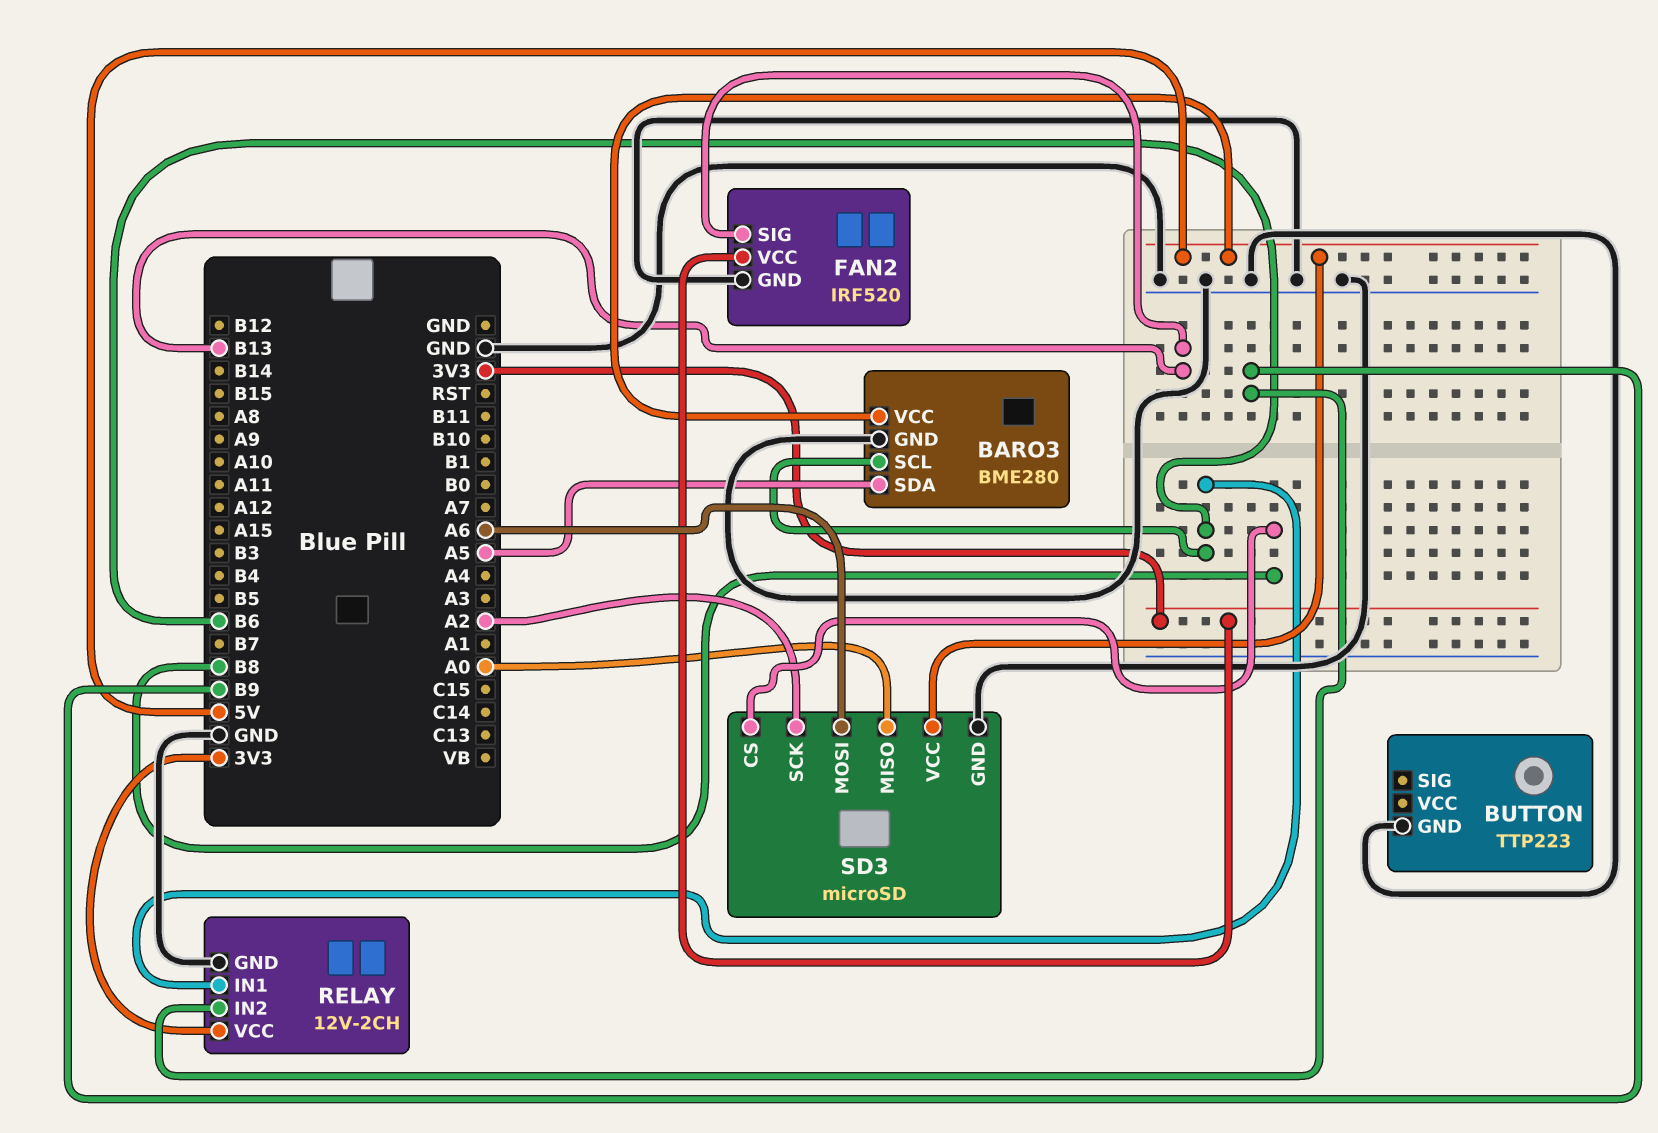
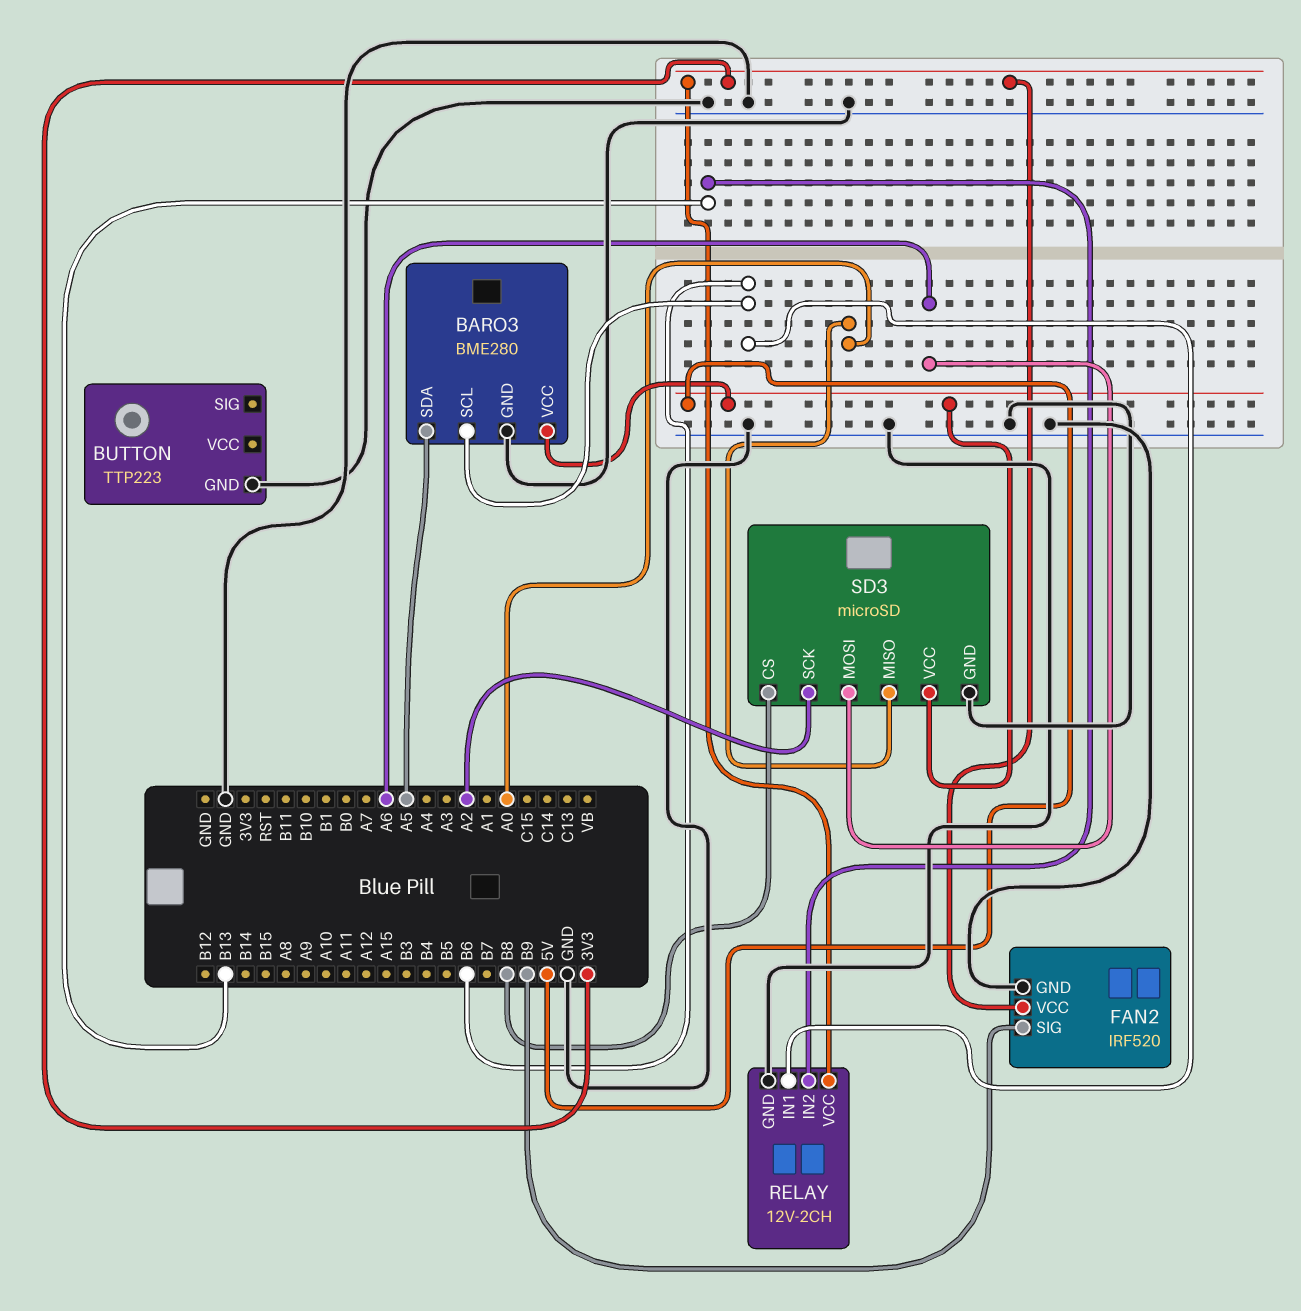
FAN2 pin SIG: B13 -> B9
RELAY pin IN2: B9 -> B13

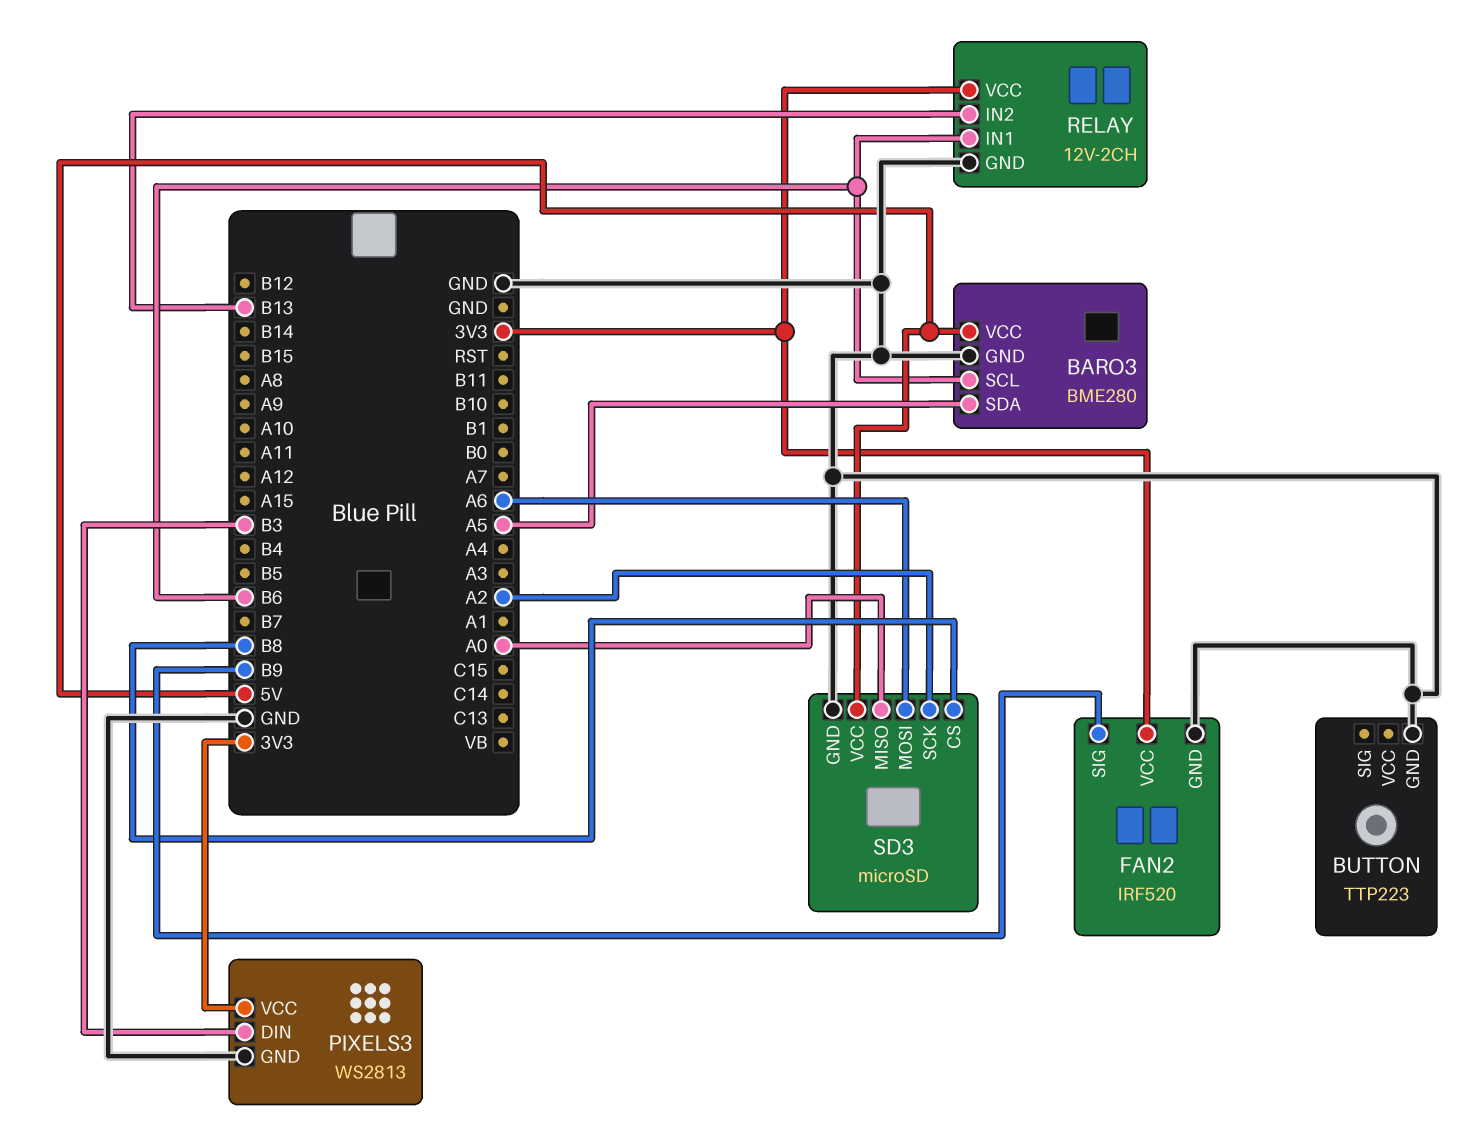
PIXELS3: none -> WS2813
PIXELS3 pin DIN: none -> B3
PIXELS3 pin GND: none -> GND
PIXELS3 pin VCC: none -> 3V3

